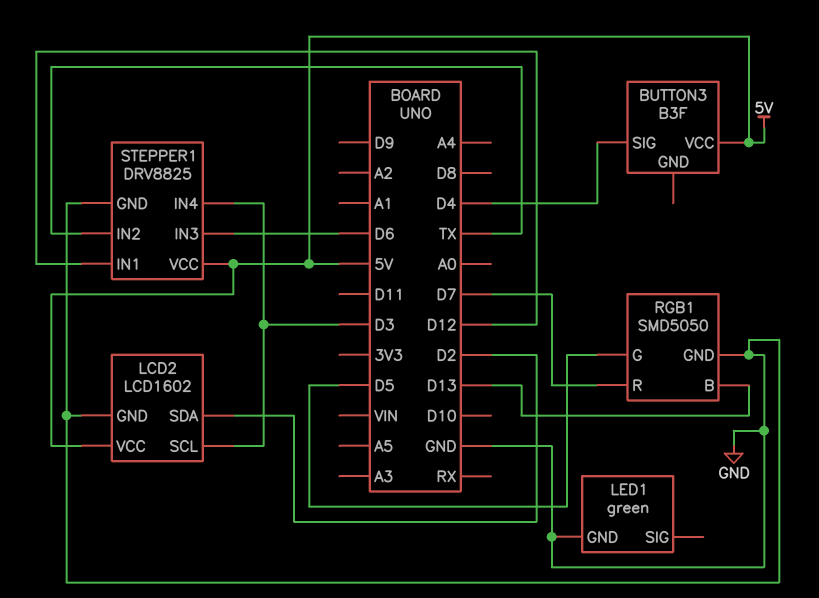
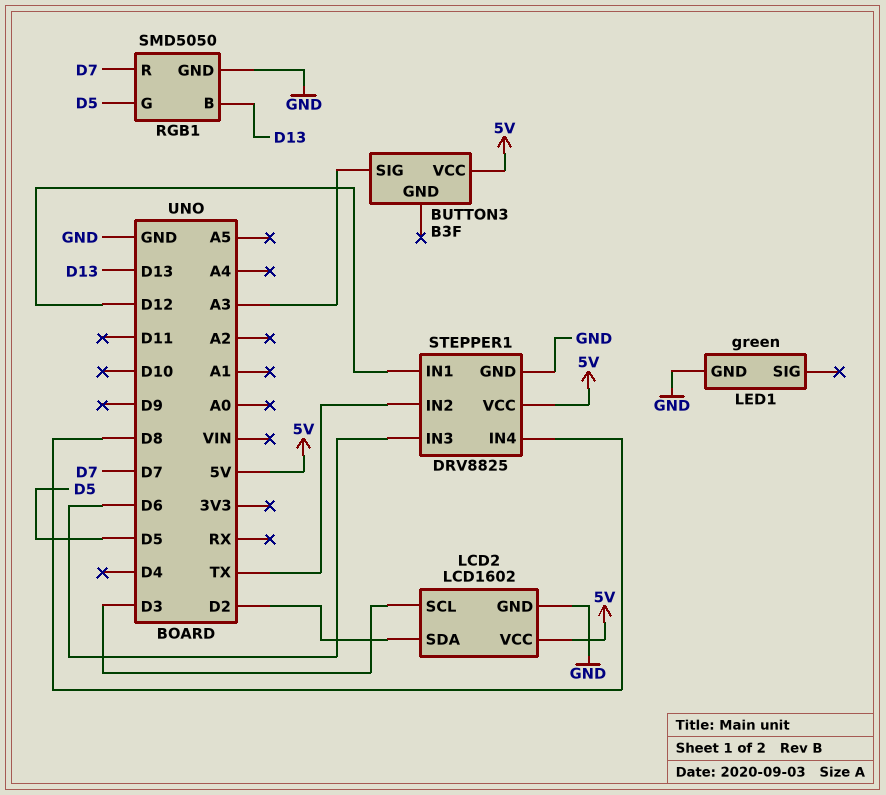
BUTTON3 pin SIG: D4 -> A3
STEPPER1 pin IN4: D3 -> D8

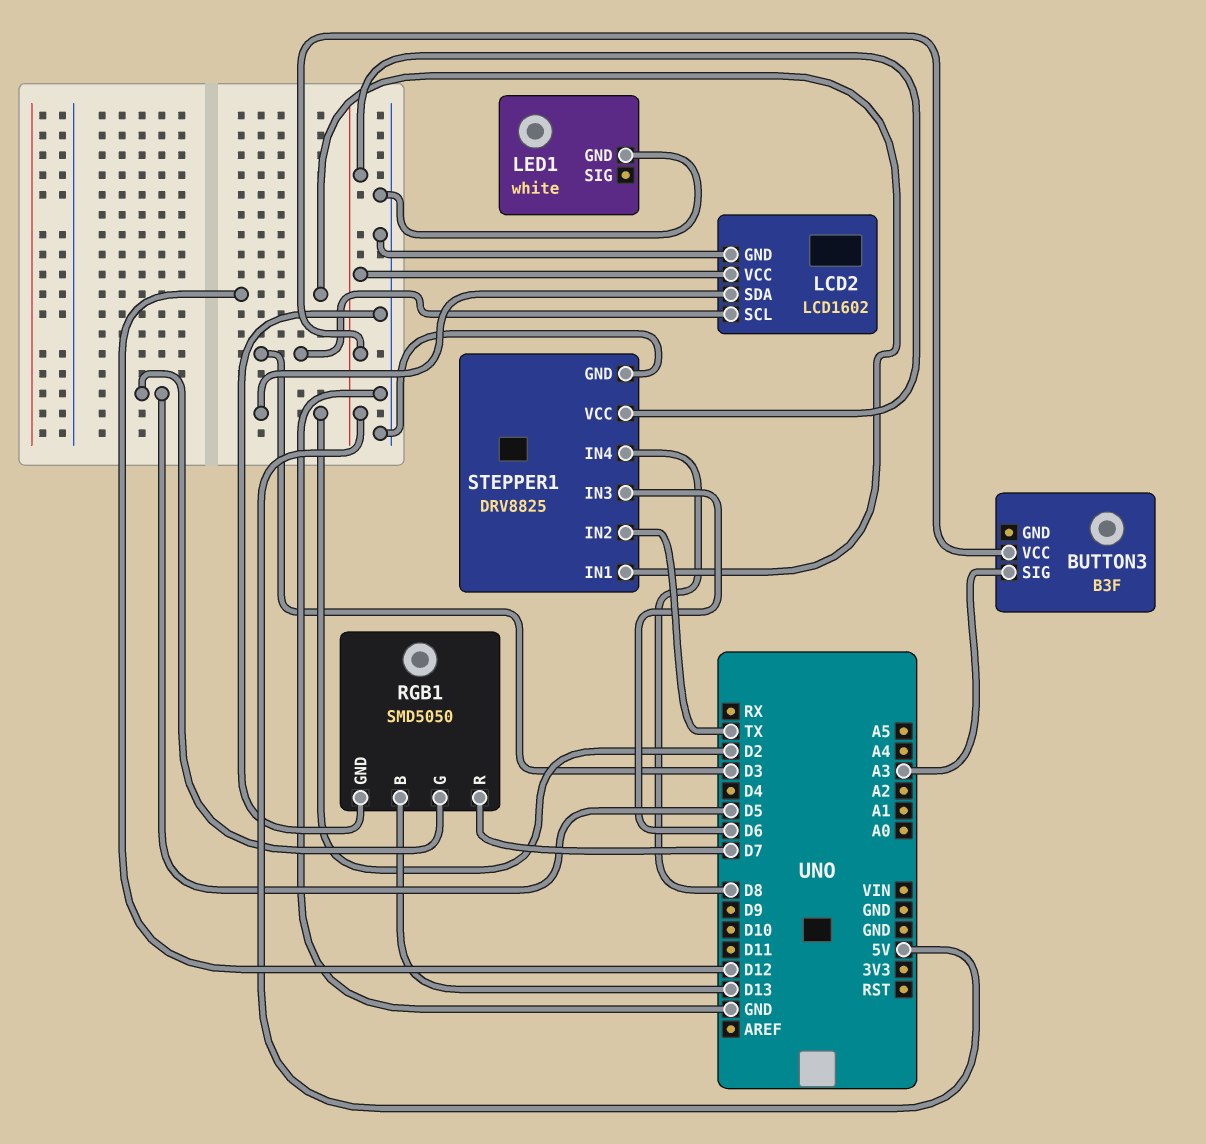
LED1: green -> white

